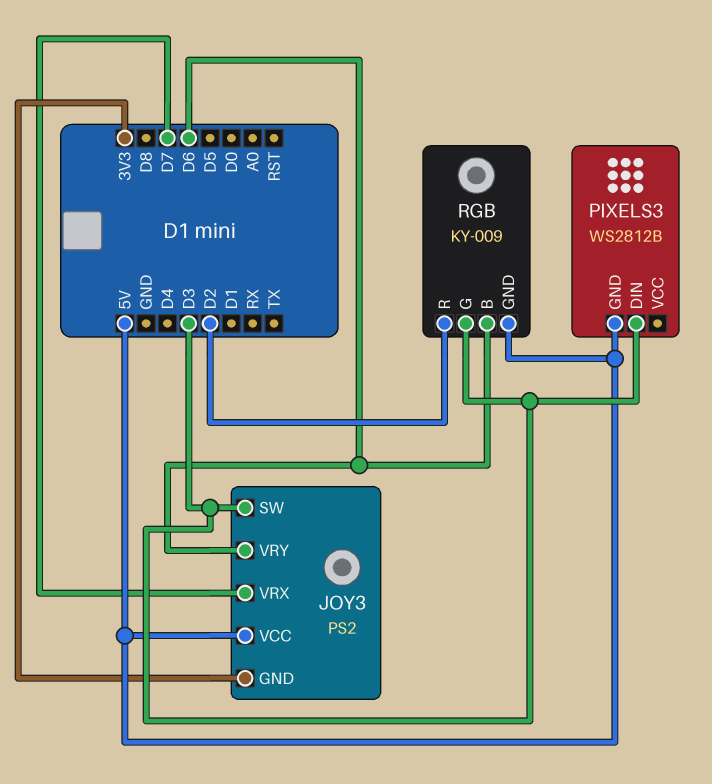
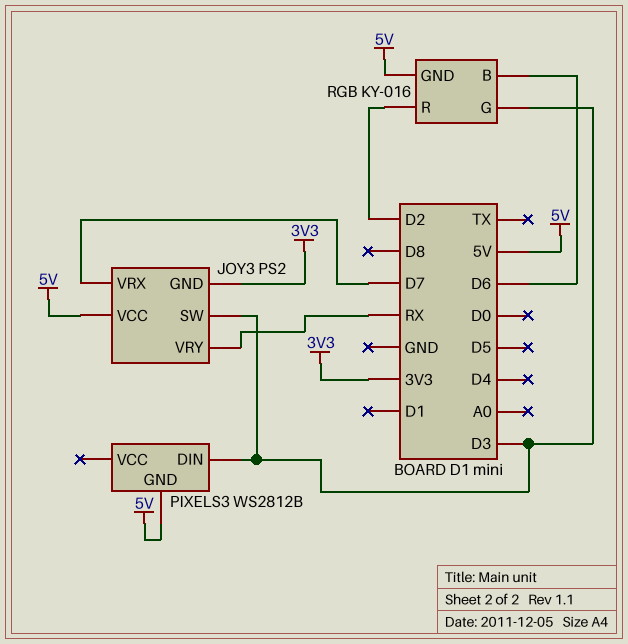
JOY3 pin VRY: D6 -> RX
RGB: KY-009 -> KY-016

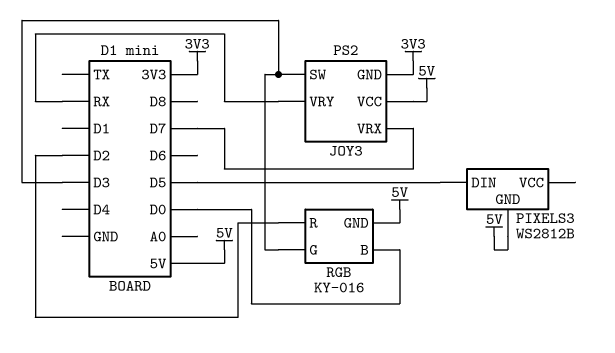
PIXELS3 pin DIN: D3 -> D5
RGB pin B: D6 -> D0

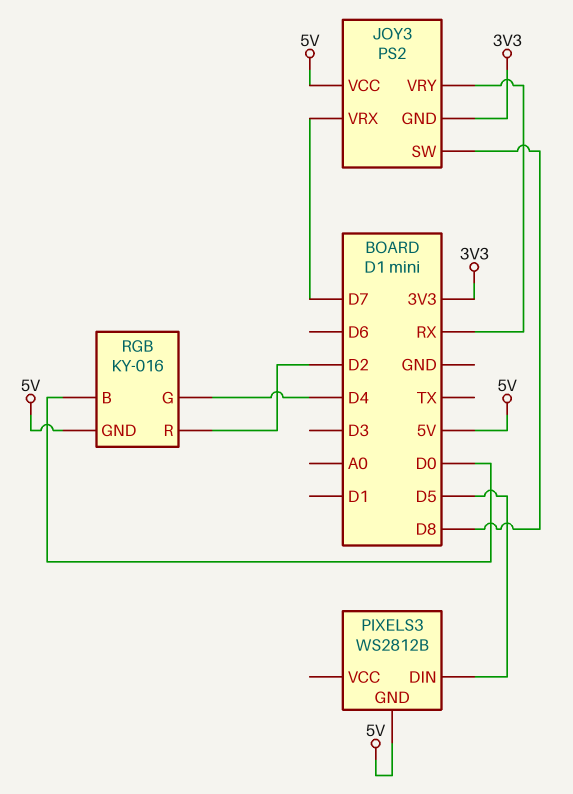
JOY3 pin SW: D3 -> D8
RGB pin G: D3 -> D4

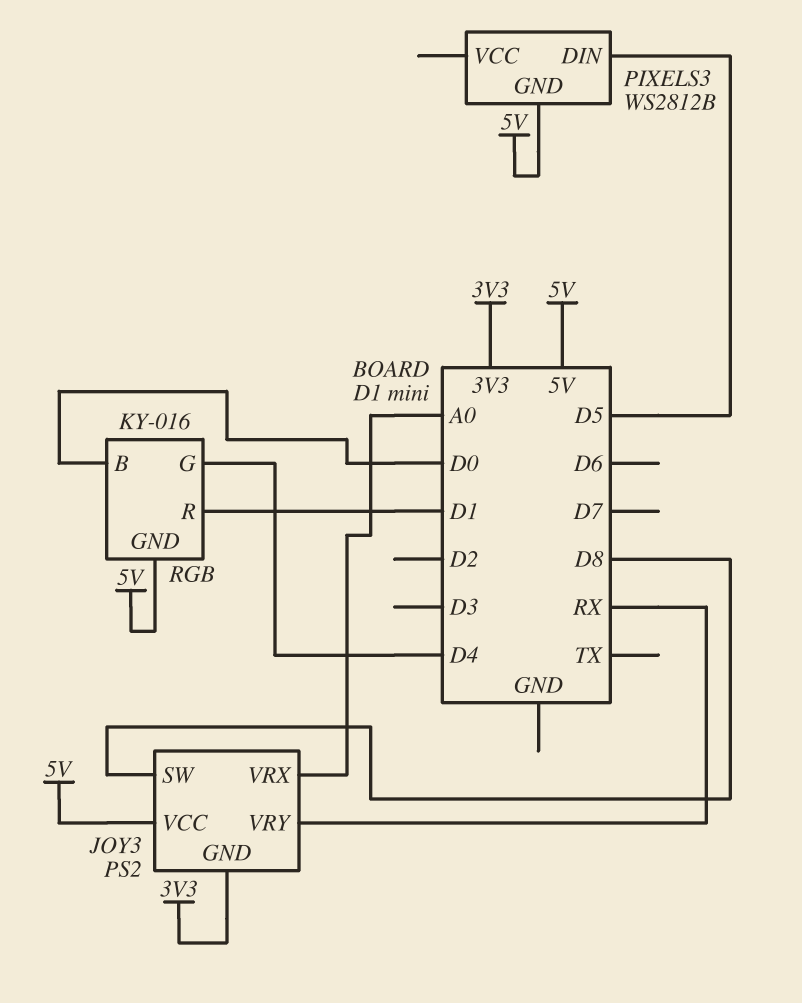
JOY3 pin VRX: D7 -> A0
RGB pin R: D2 -> D1

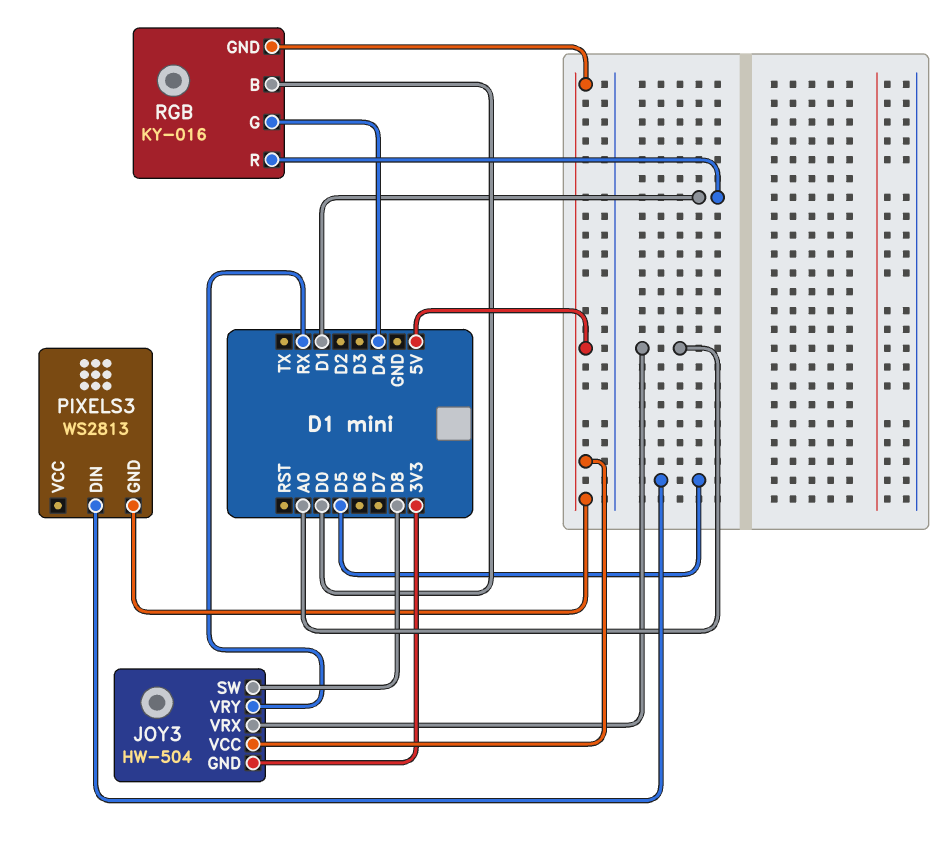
JOY3: PS2 -> HW-504
PIXELS3: WS2812B -> WS2813

